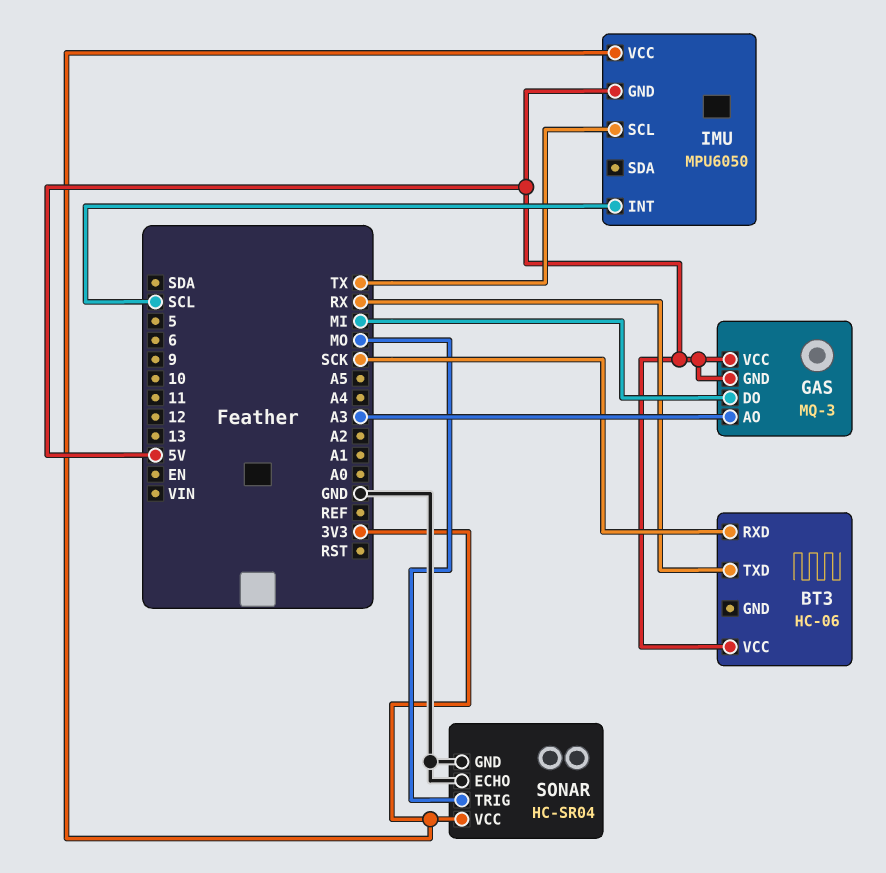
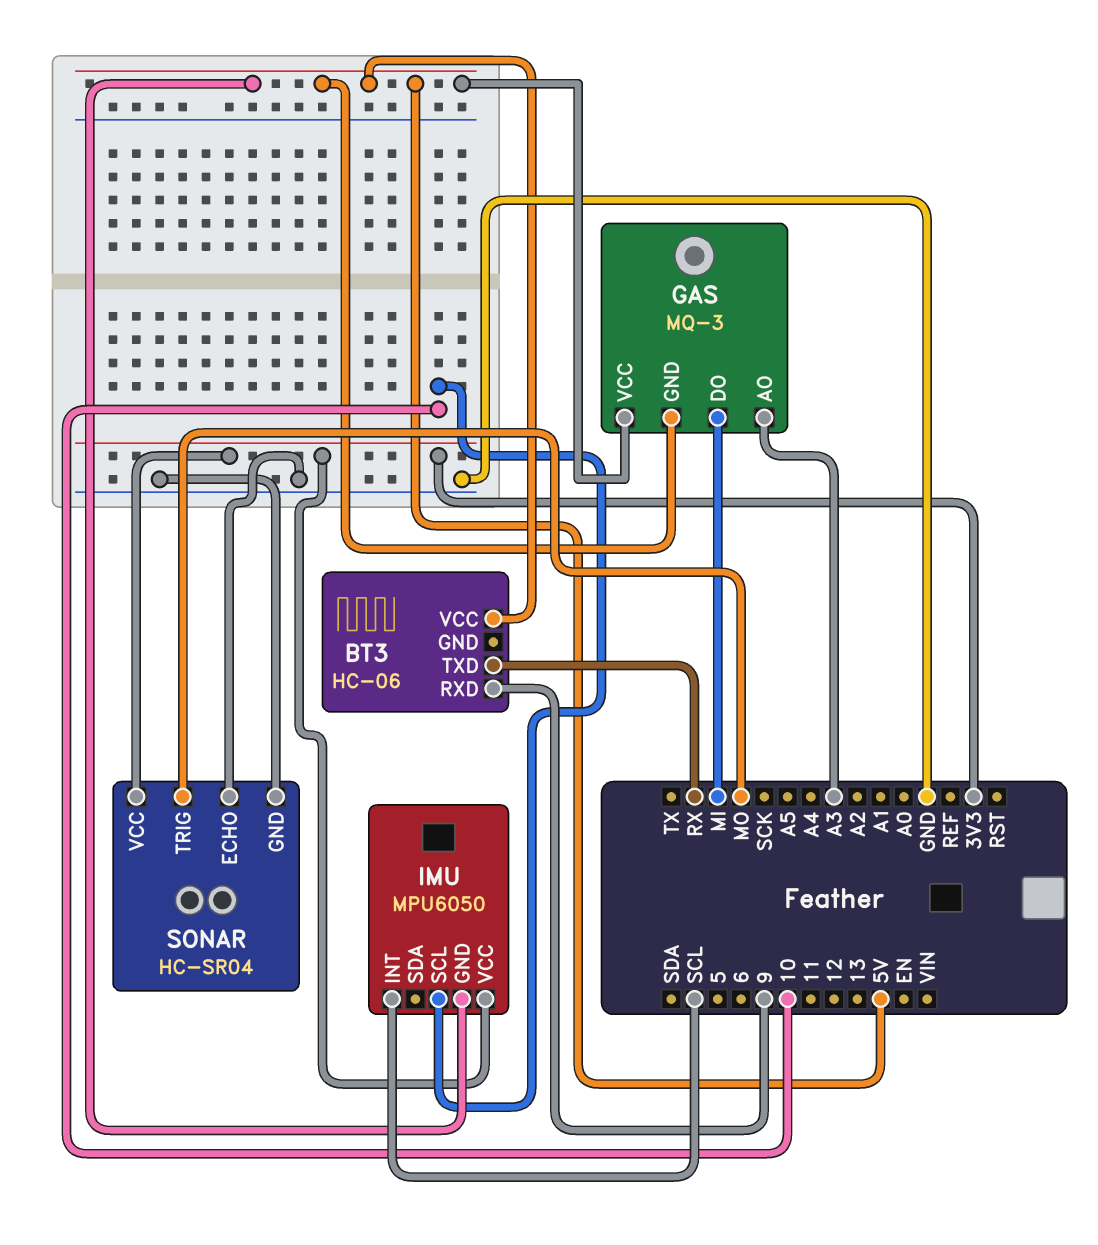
BT3 pin RXD: SCK -> 9
IMU pin SCL: TX -> 10

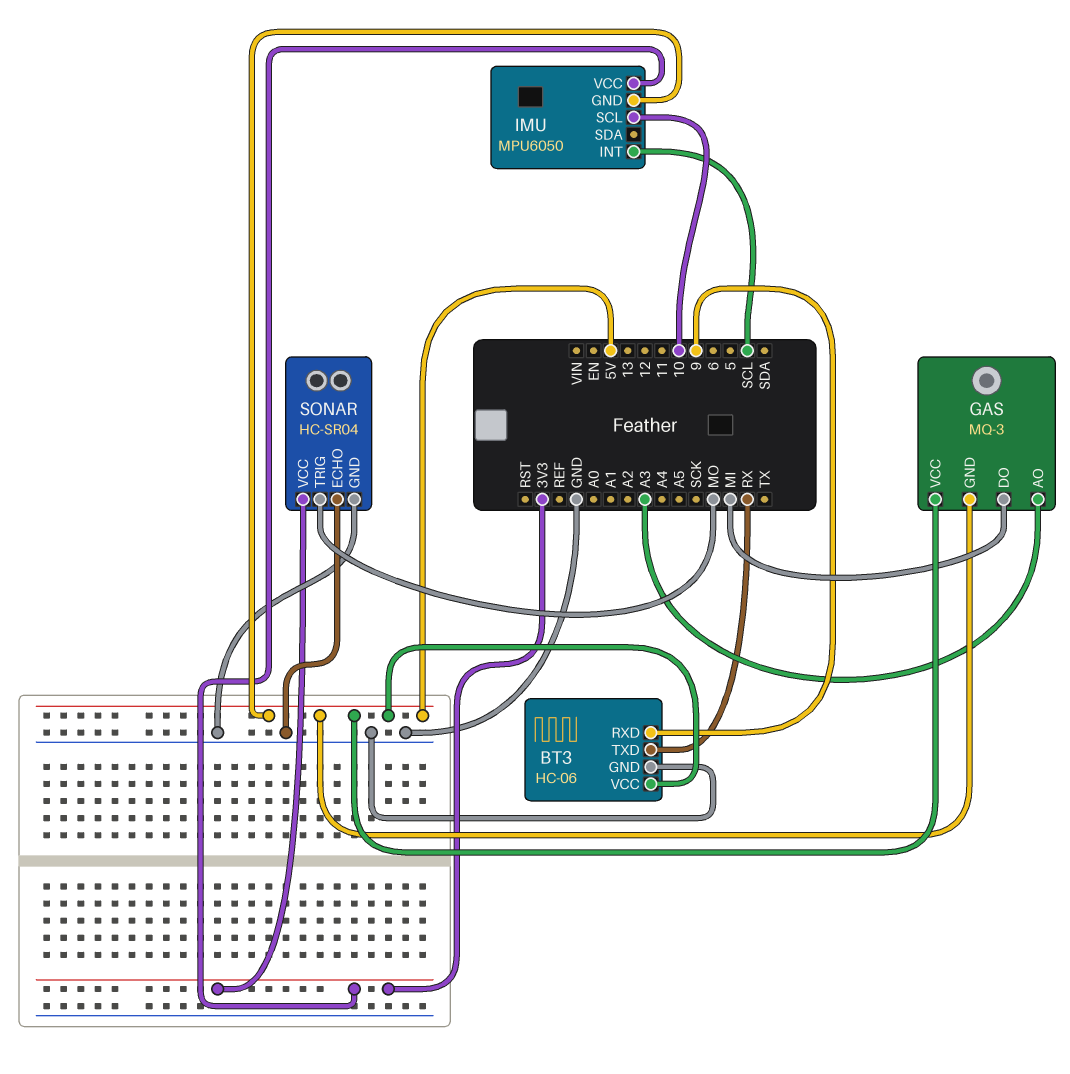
BT3 pin GND: none -> GND

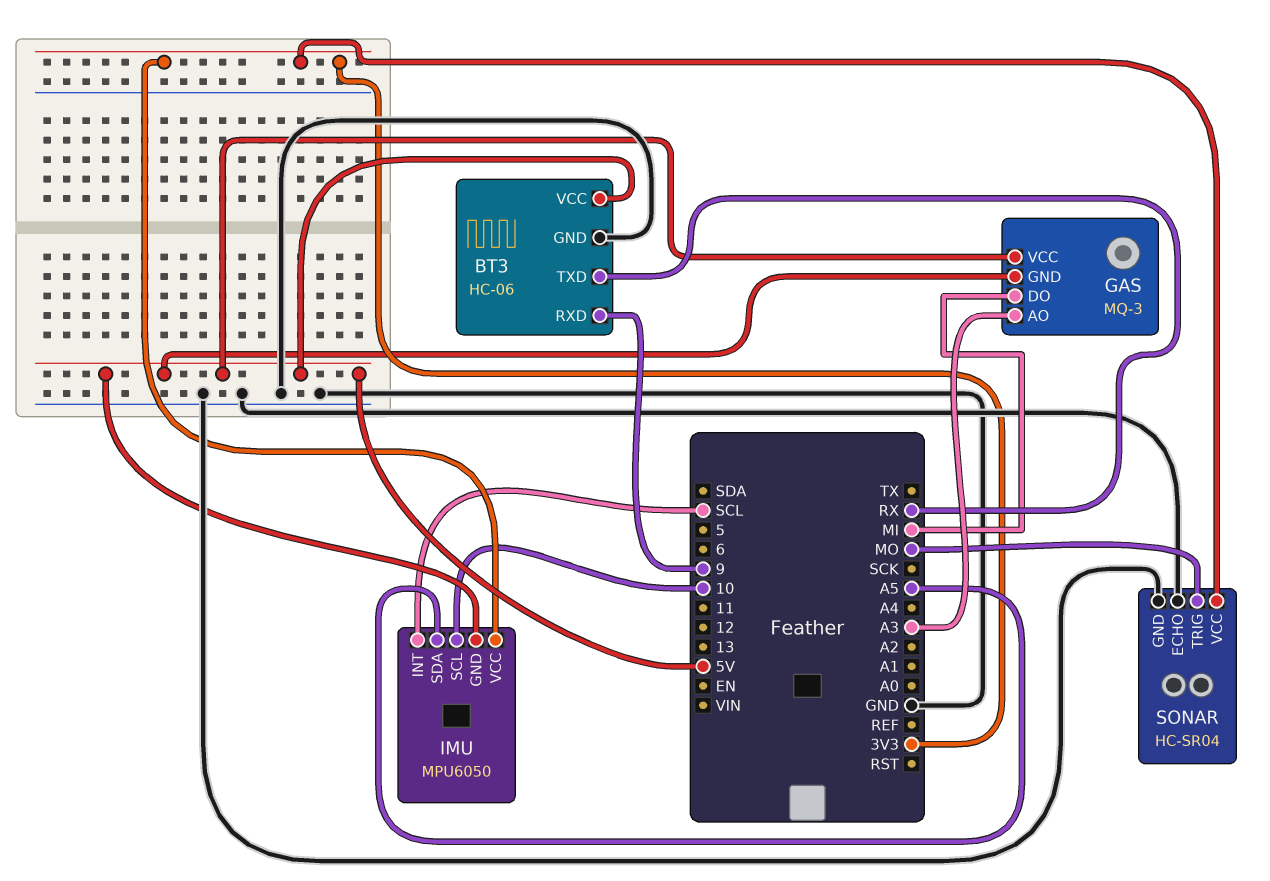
IMU pin SDA: none -> A5

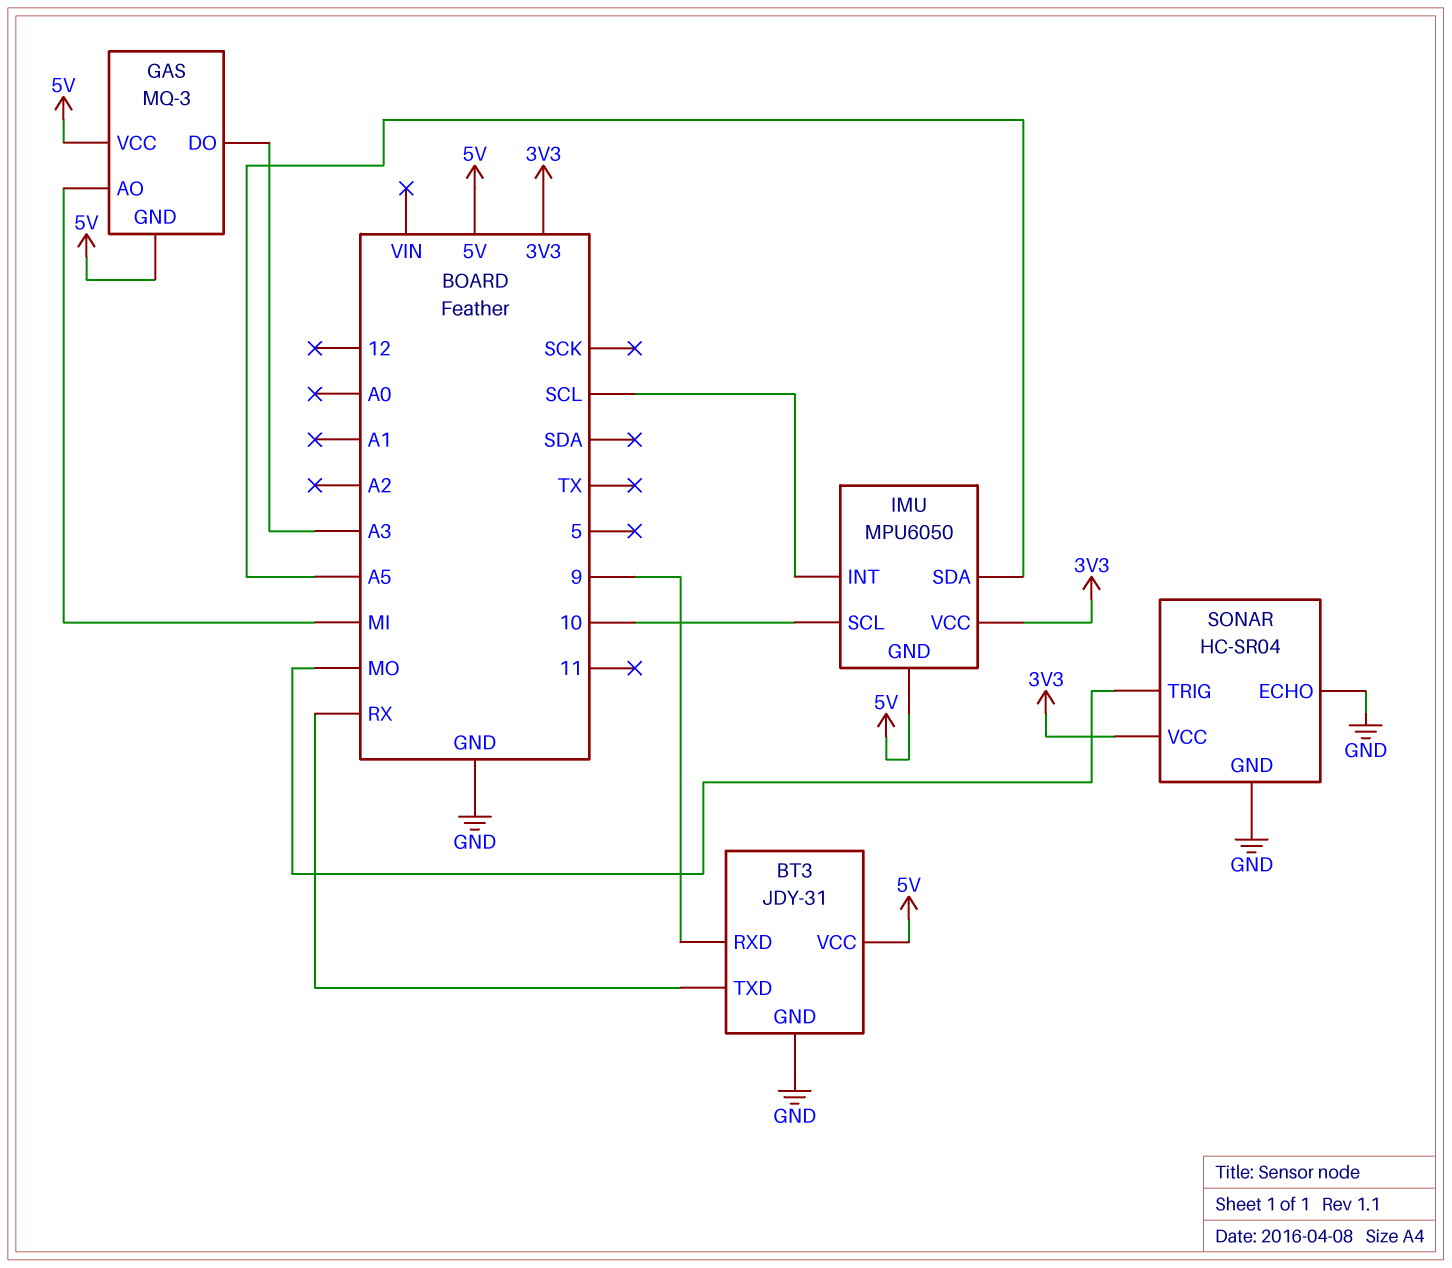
BT3: HC-06 -> JDY-31
GAS pin AO: A3 -> MI
GAS pin DO: MI -> A3

